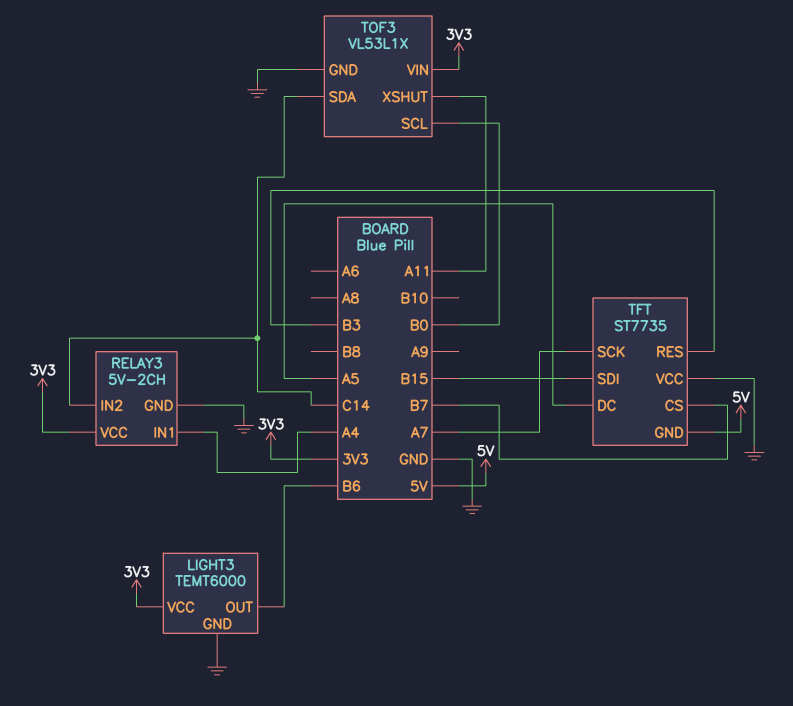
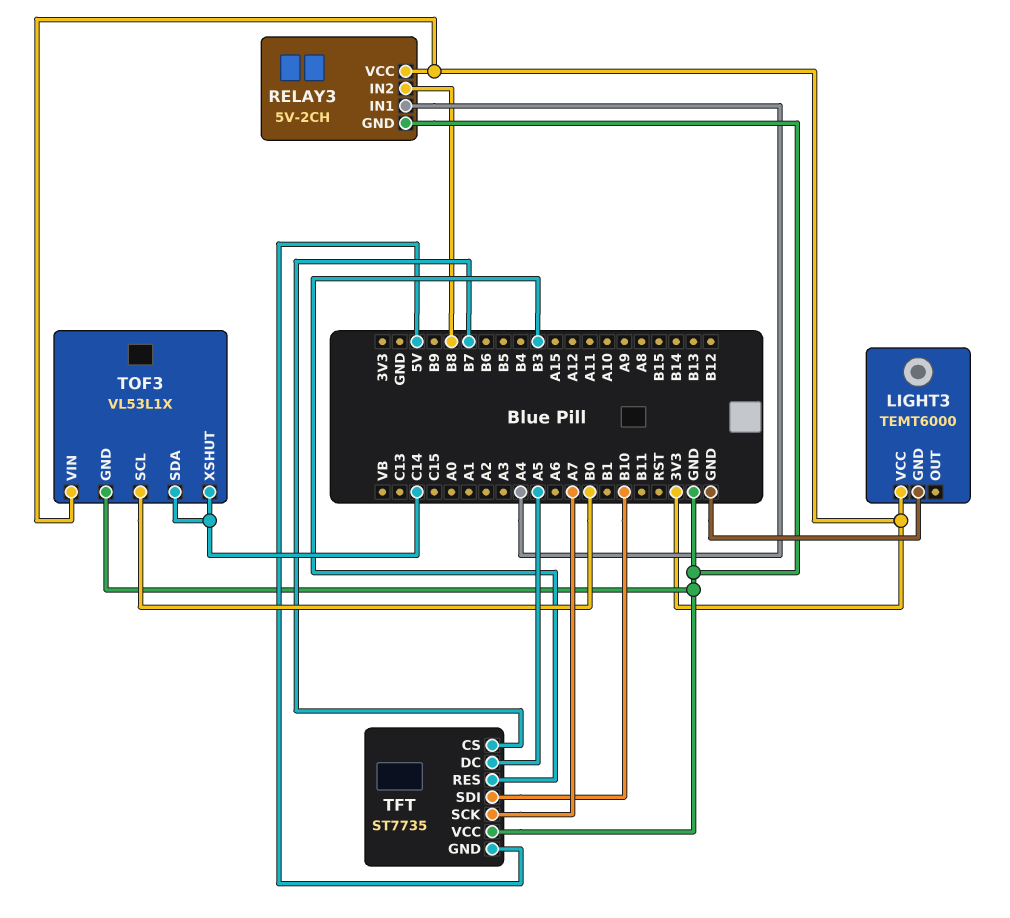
LIGHT3 pin OUT: B6 -> none
RELAY3 pin IN2: C14 -> B8
TFT pin SDI: B15 -> B10
TOF3 pin XSHUT: A11 -> C14

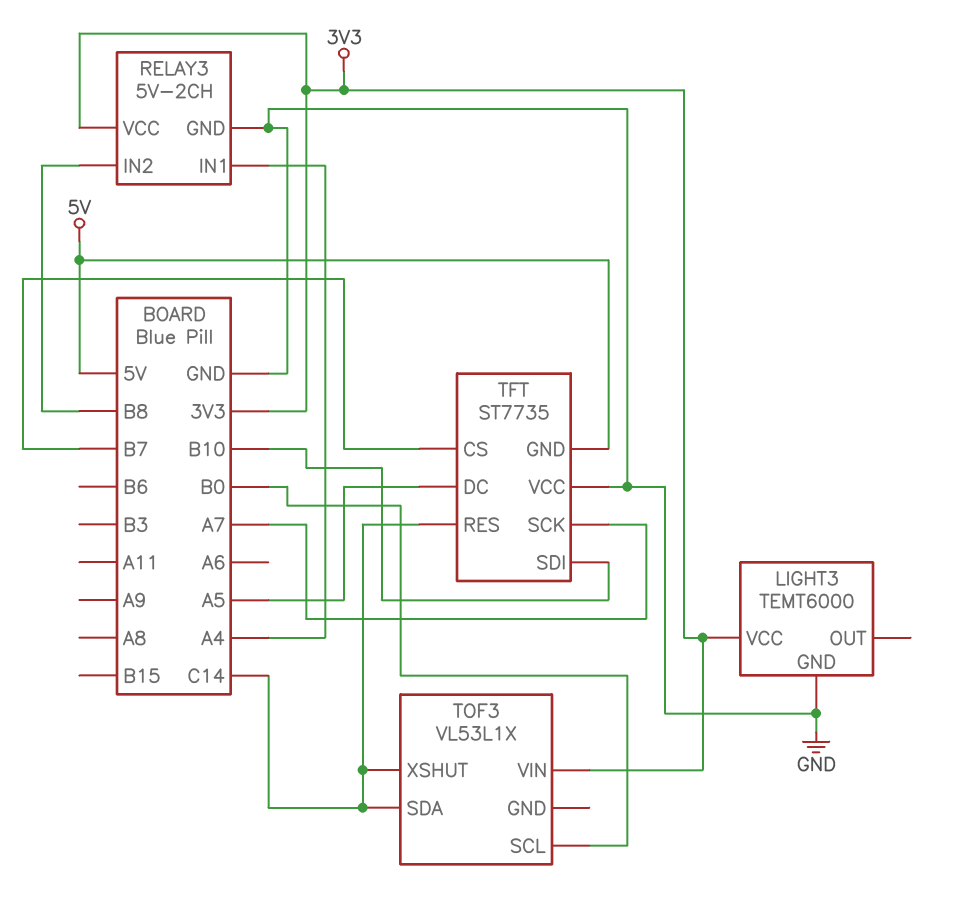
TFT pin RES: B3 -> C14
TOF3 pin GND: GND -> none

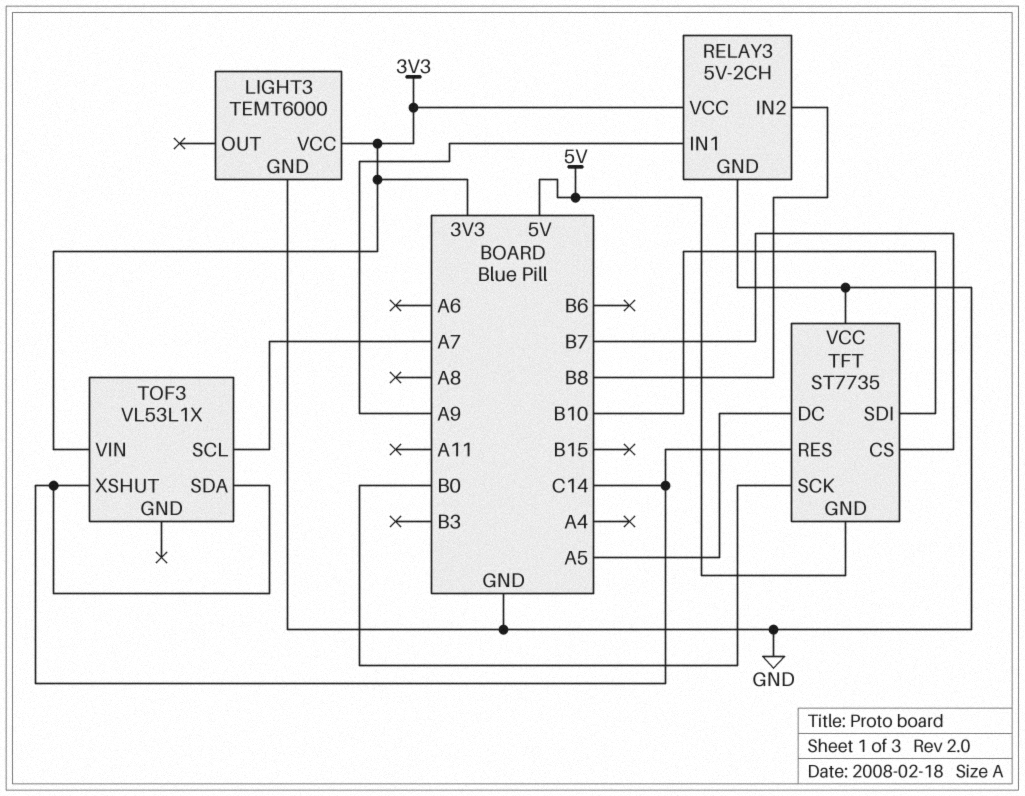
RELAY3 pin IN1: A4 -> A9
TFT pin SCK: A7 -> B0
TOF3 pin SCL: B0 -> A7

